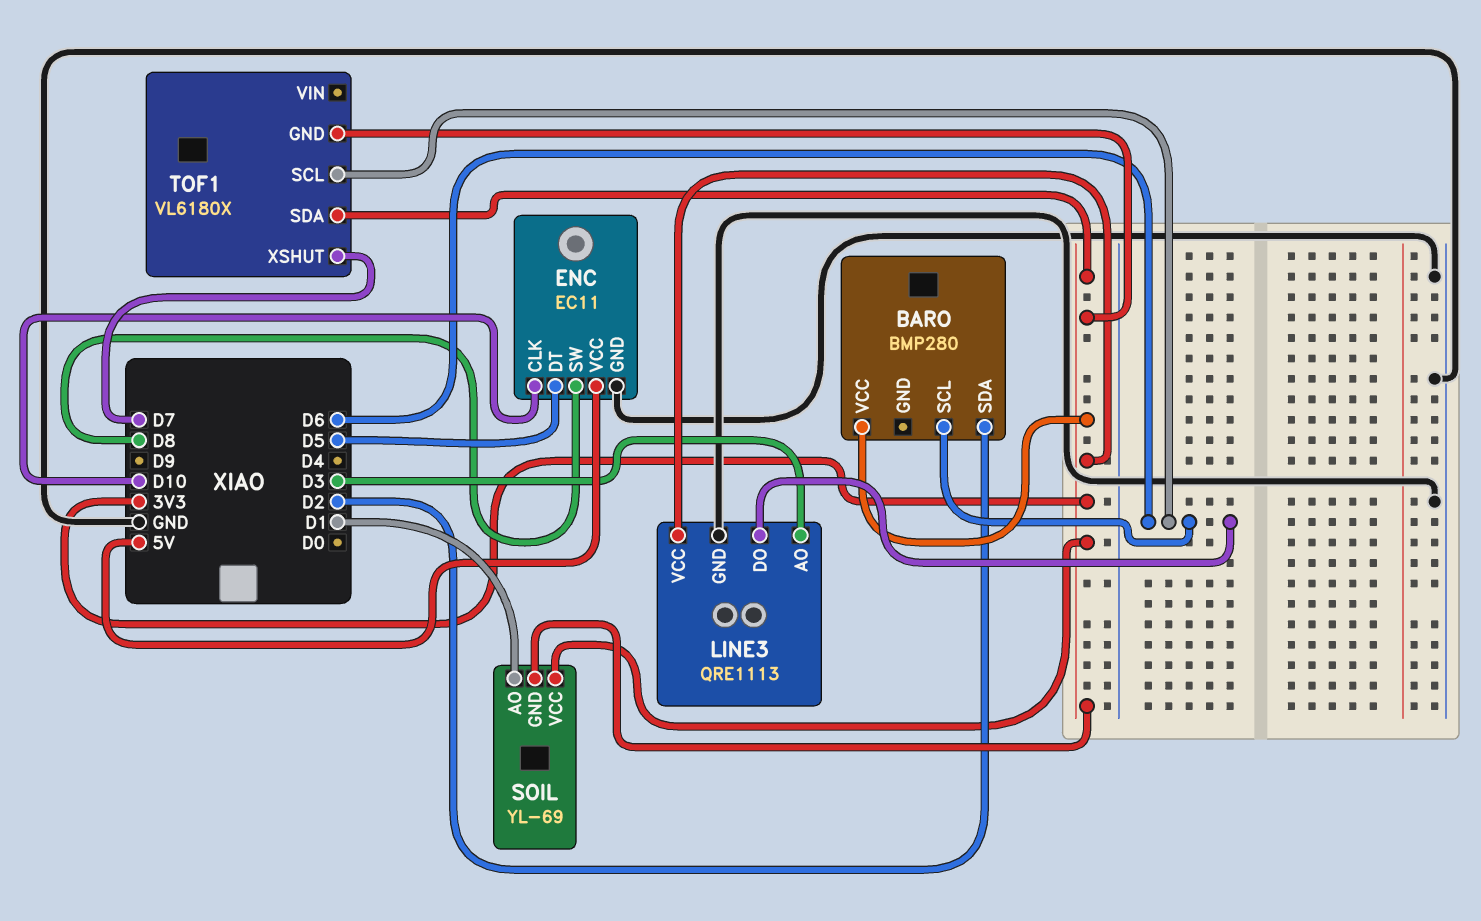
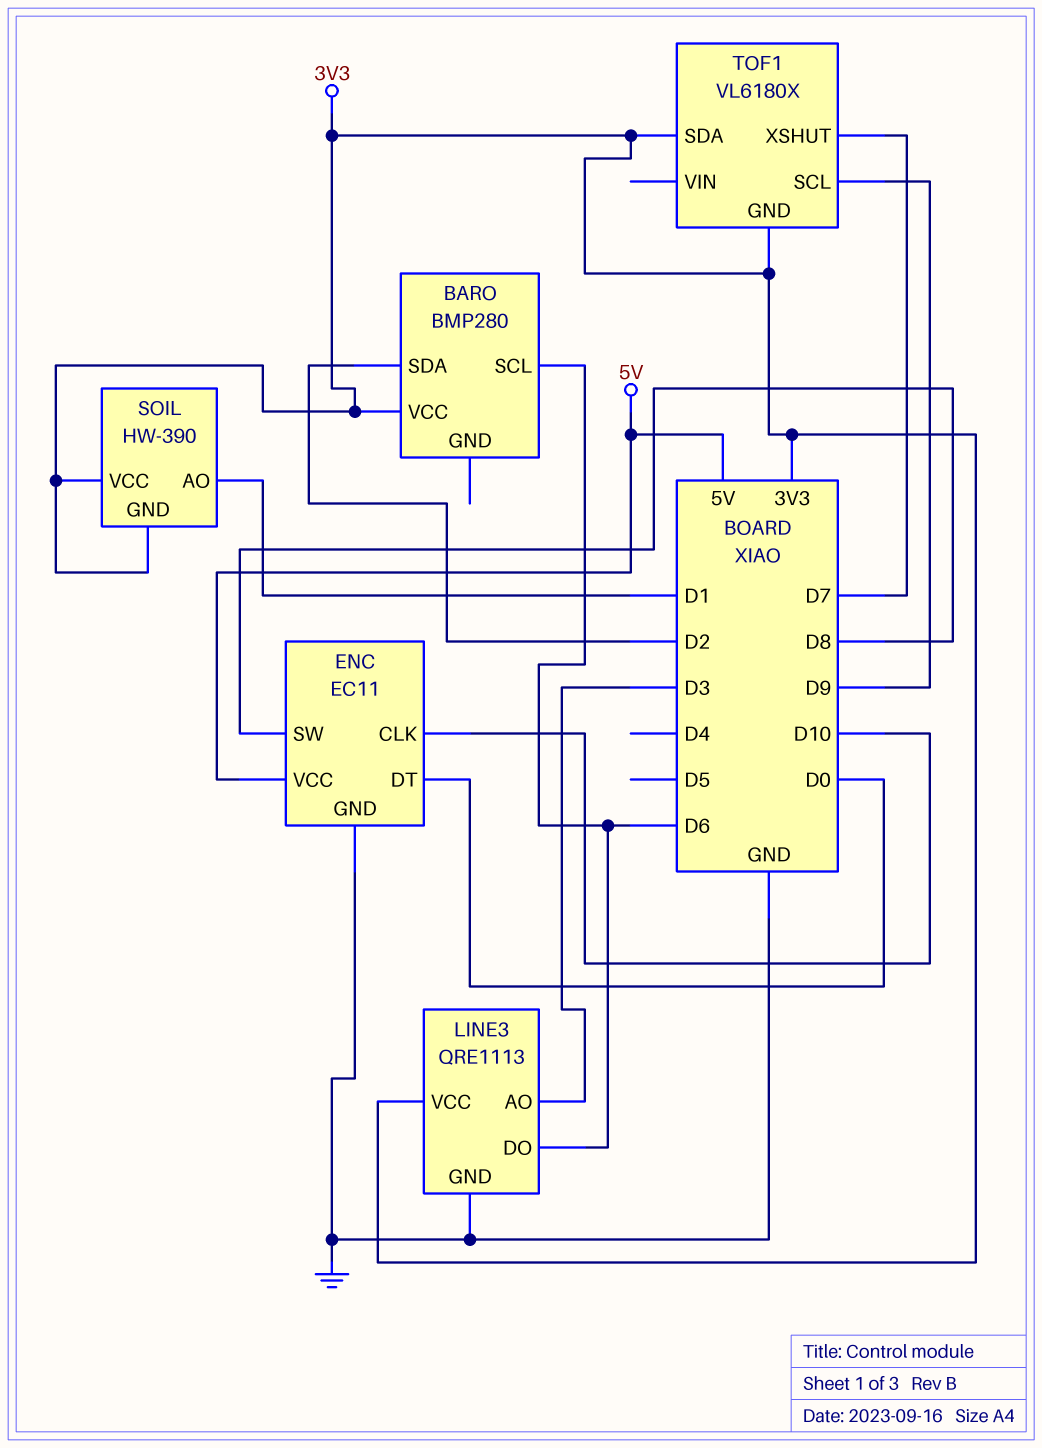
ENC pin DT: D5 -> D0
SOIL: YL-69 -> HW-390
TOF1 pin SCL: D6 -> D9

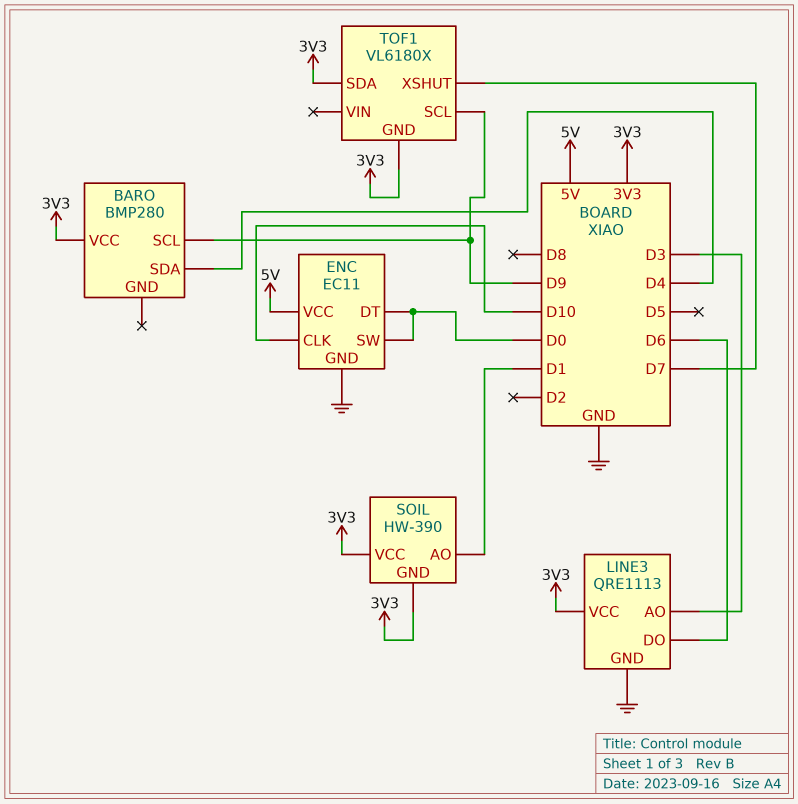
BARO pin SCL: D6 -> D9
BARO pin SDA: D2 -> D4
ENC pin SW: D8 -> D0

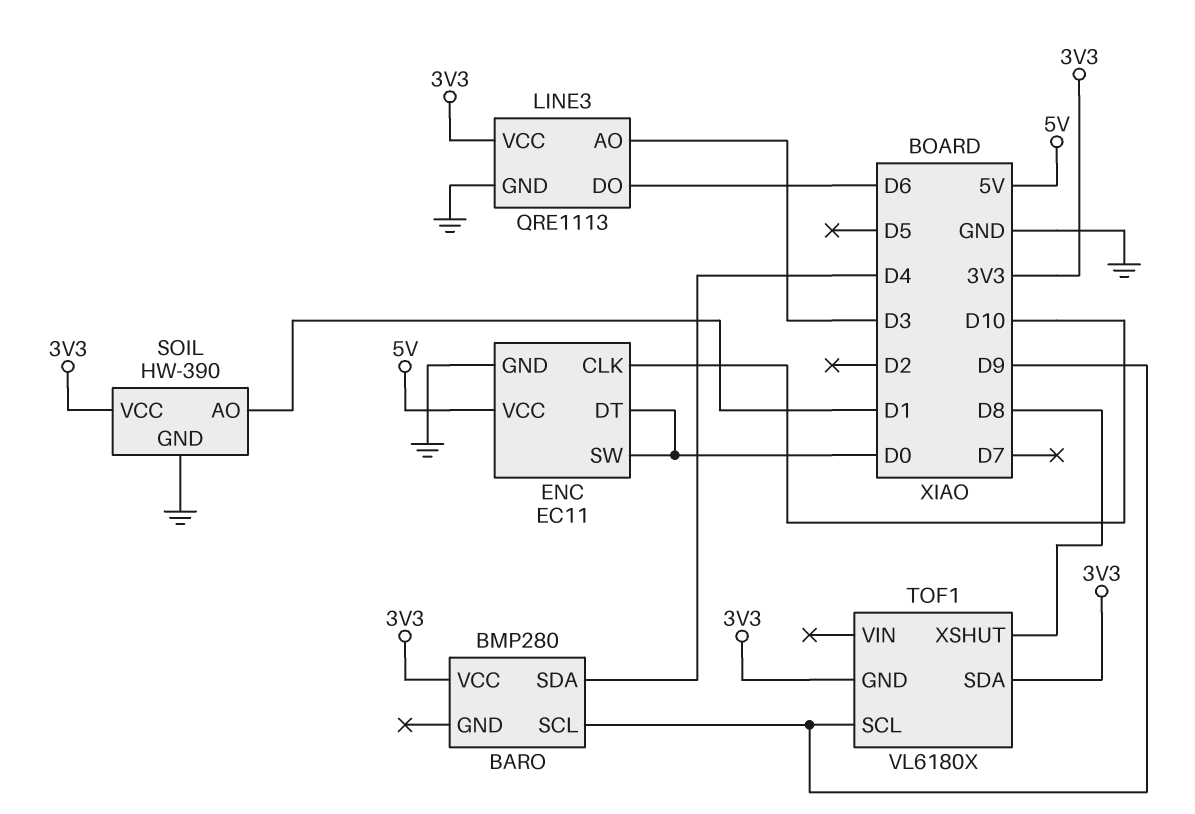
SOIL pin GND: 3V3 -> GND
TOF1 pin XSHUT: D7 -> D8

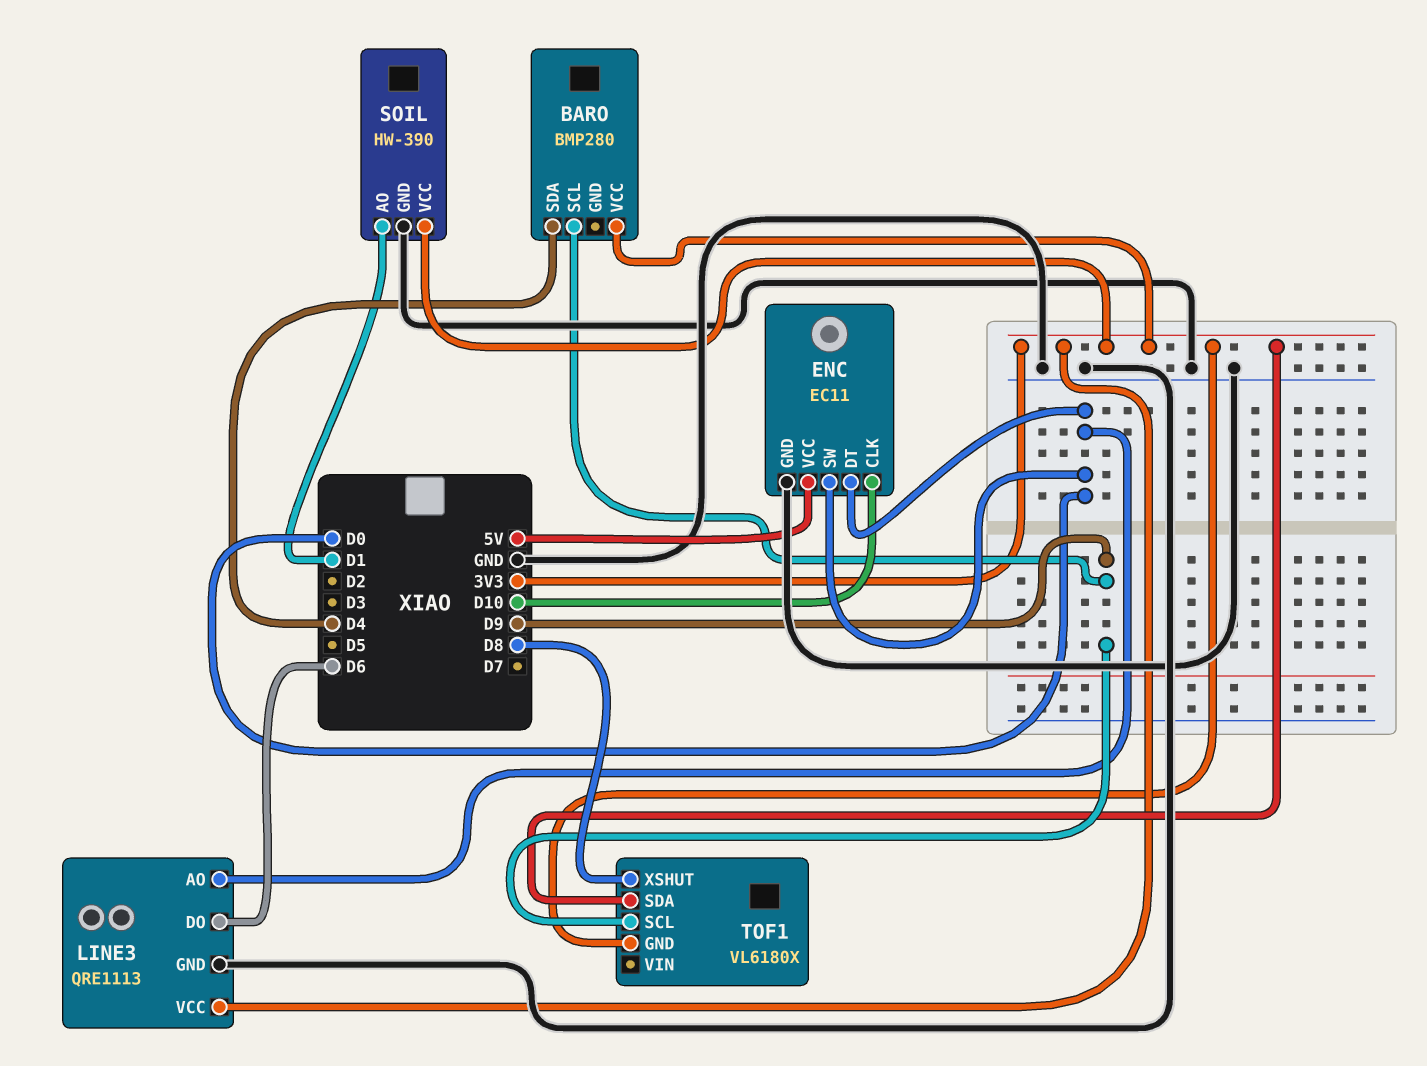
LINE3 pin AO: D3 -> D0

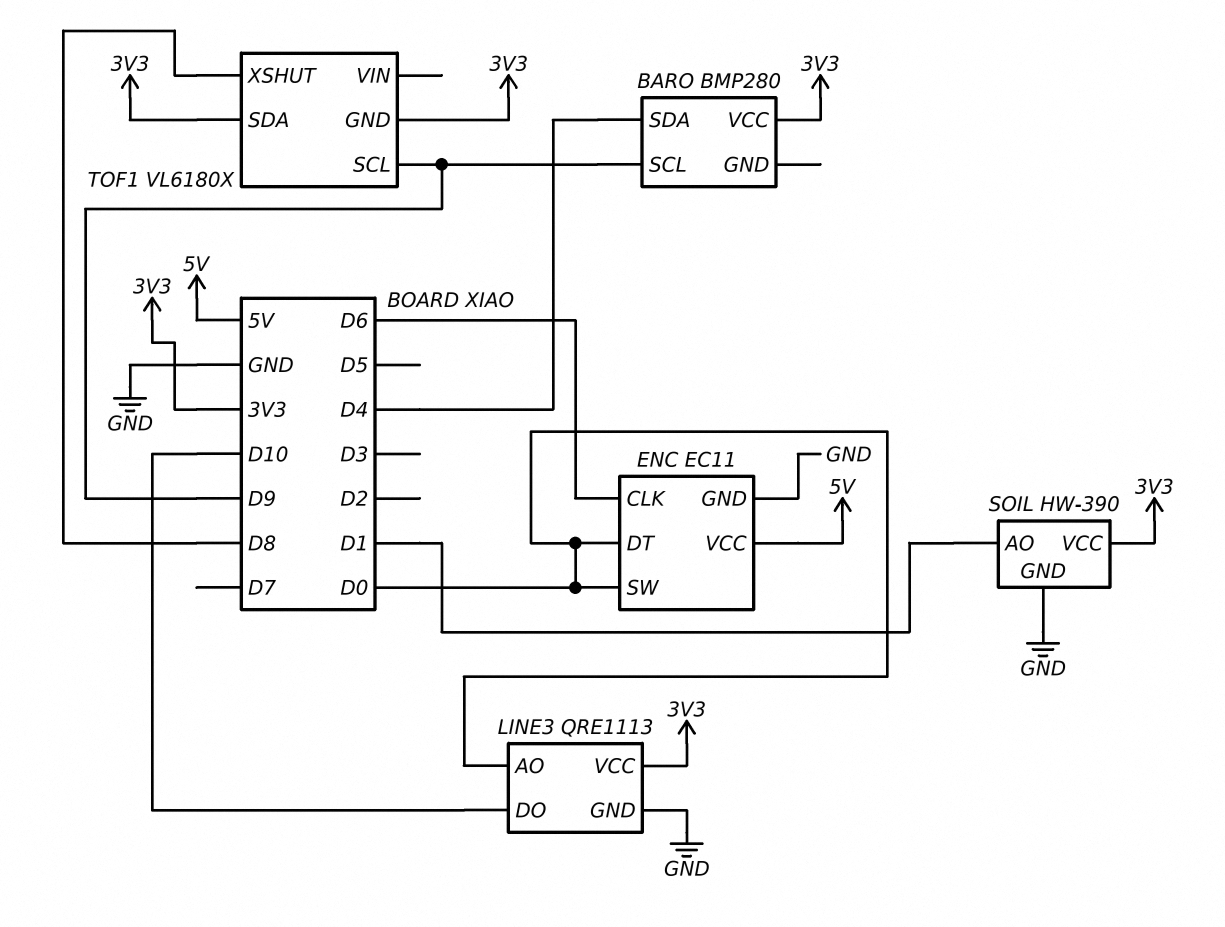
ENC pin CLK: D10 -> D6
LINE3 pin DO: D6 -> D10

